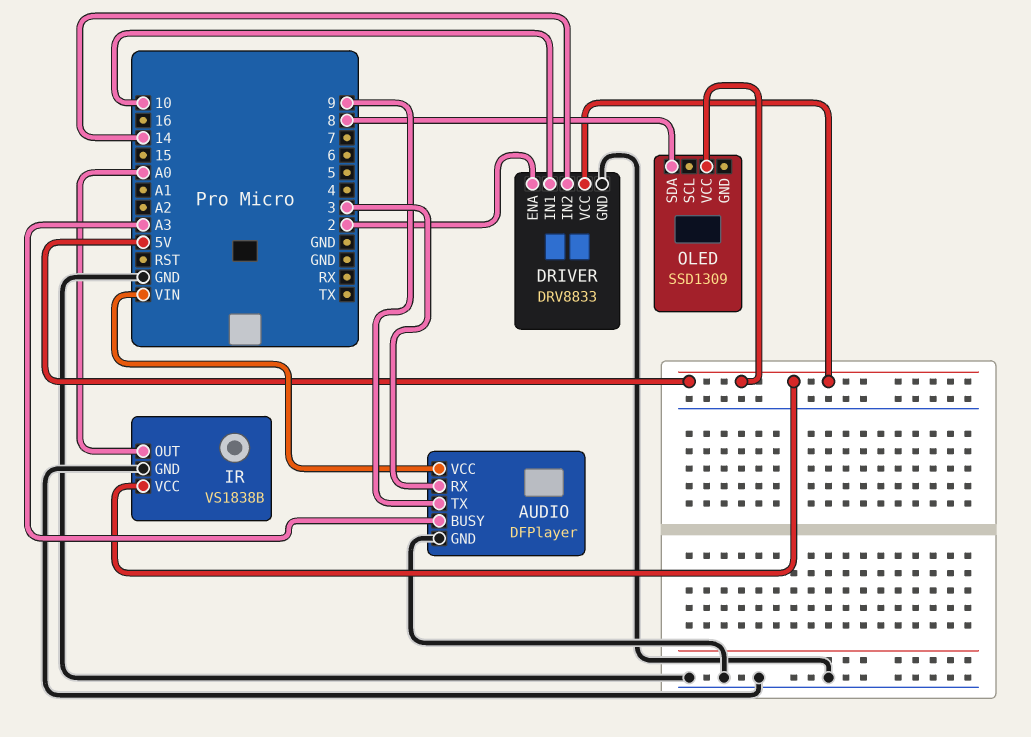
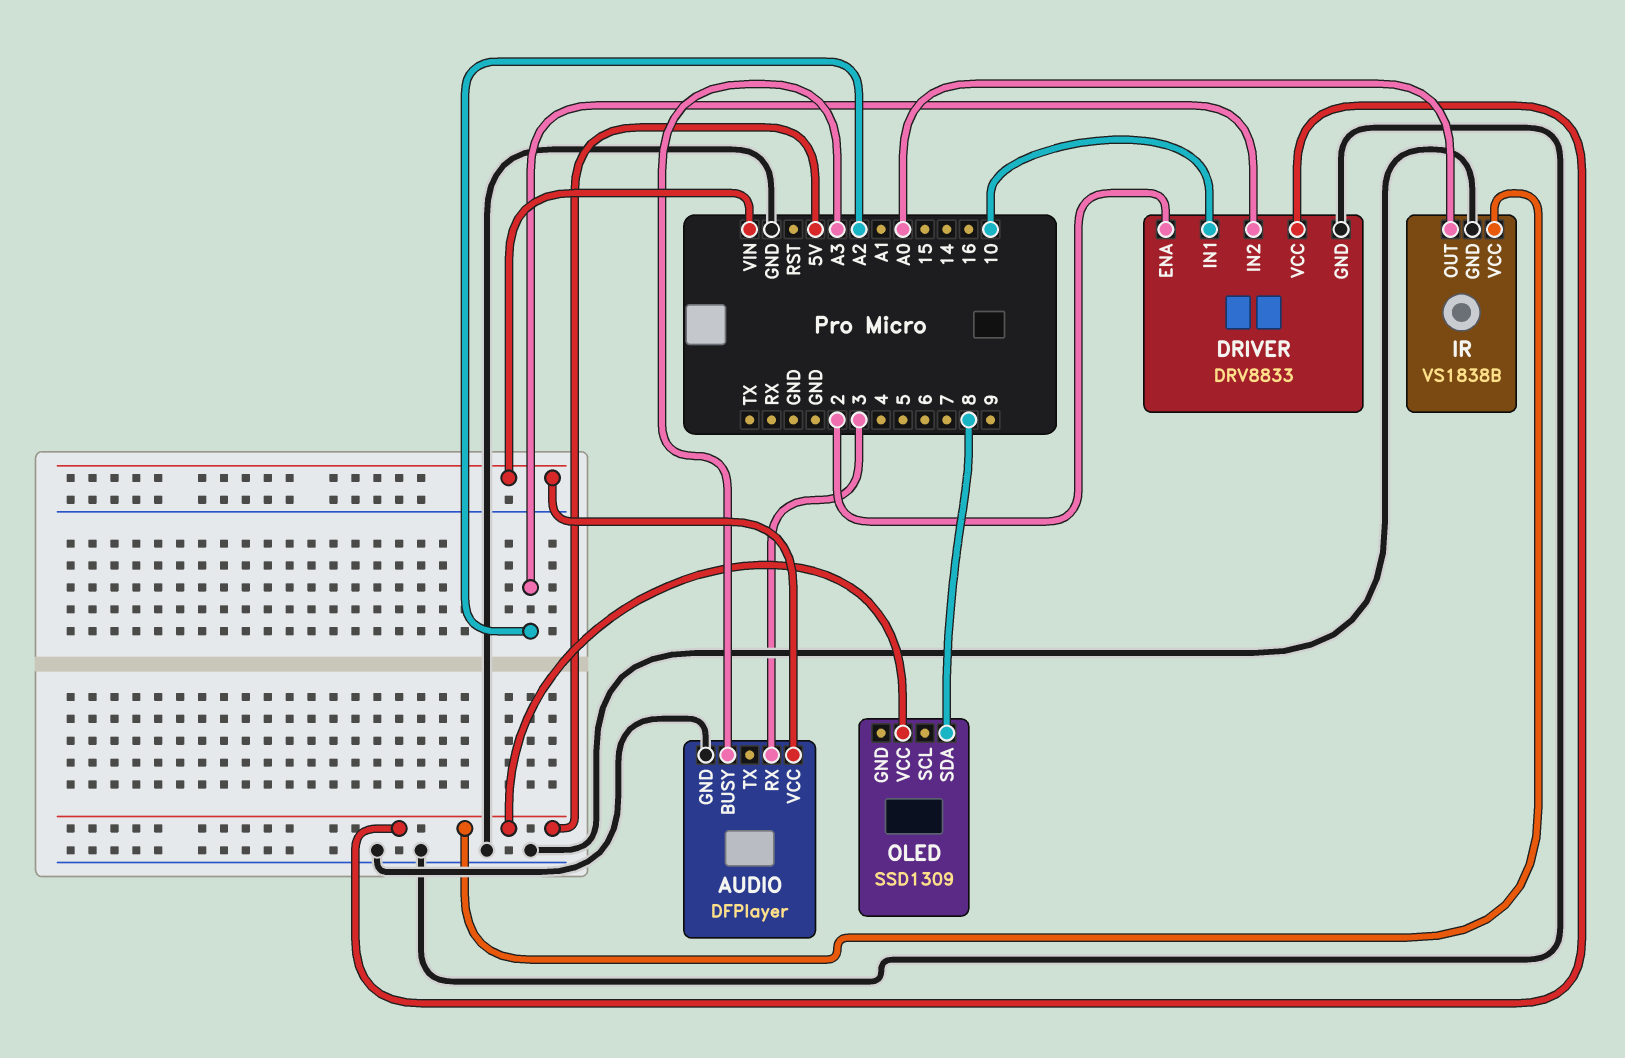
AUDIO pin TX: 9 -> none
DRIVER pin IN2: 14 -> A2

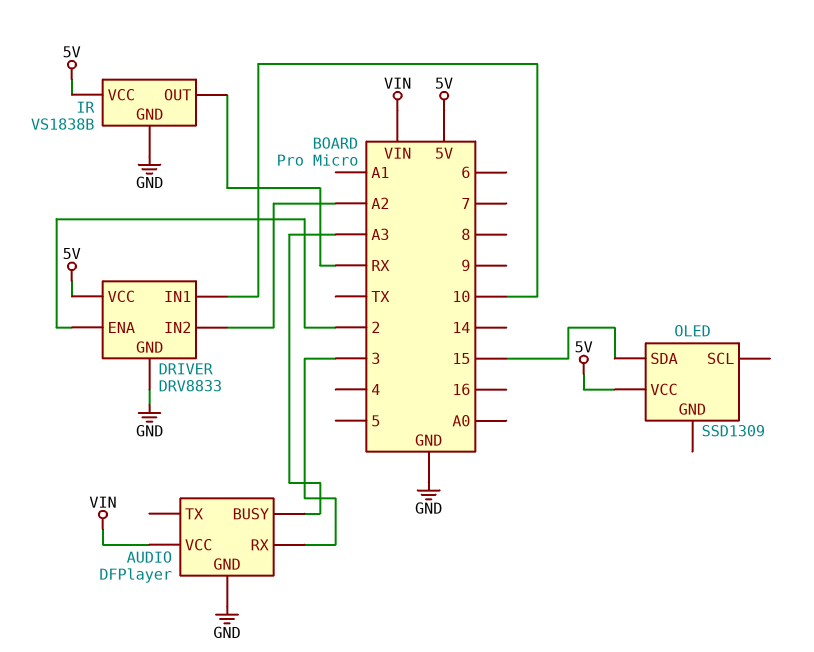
IR pin OUT: A0 -> RX
OLED pin SDA: 8 -> 15

